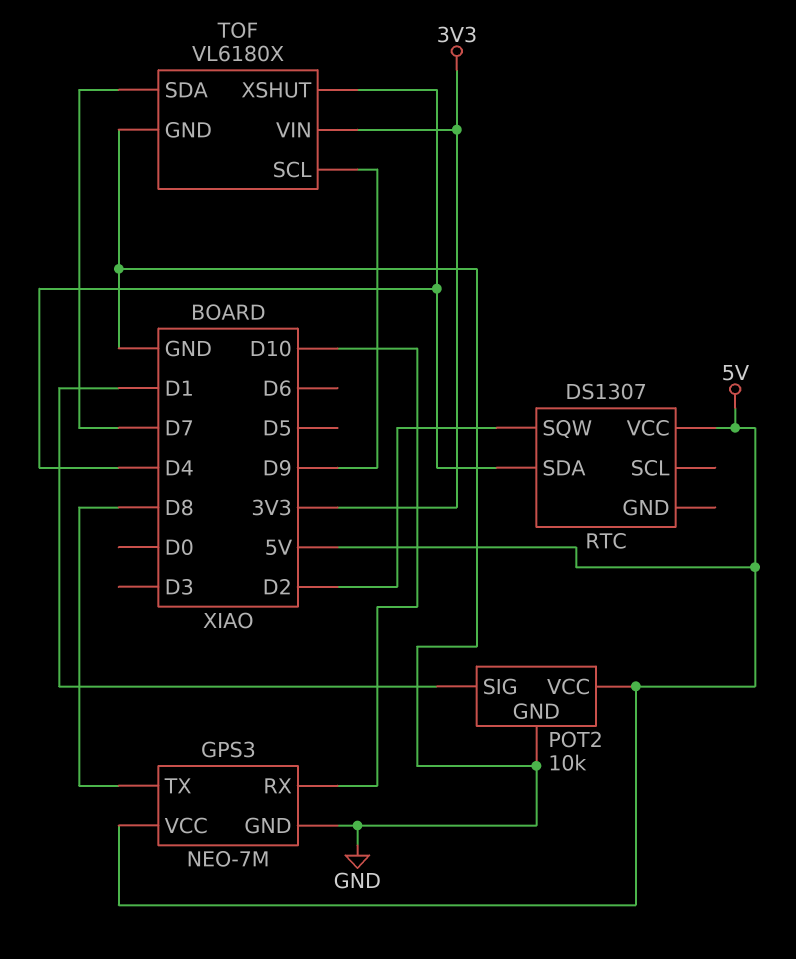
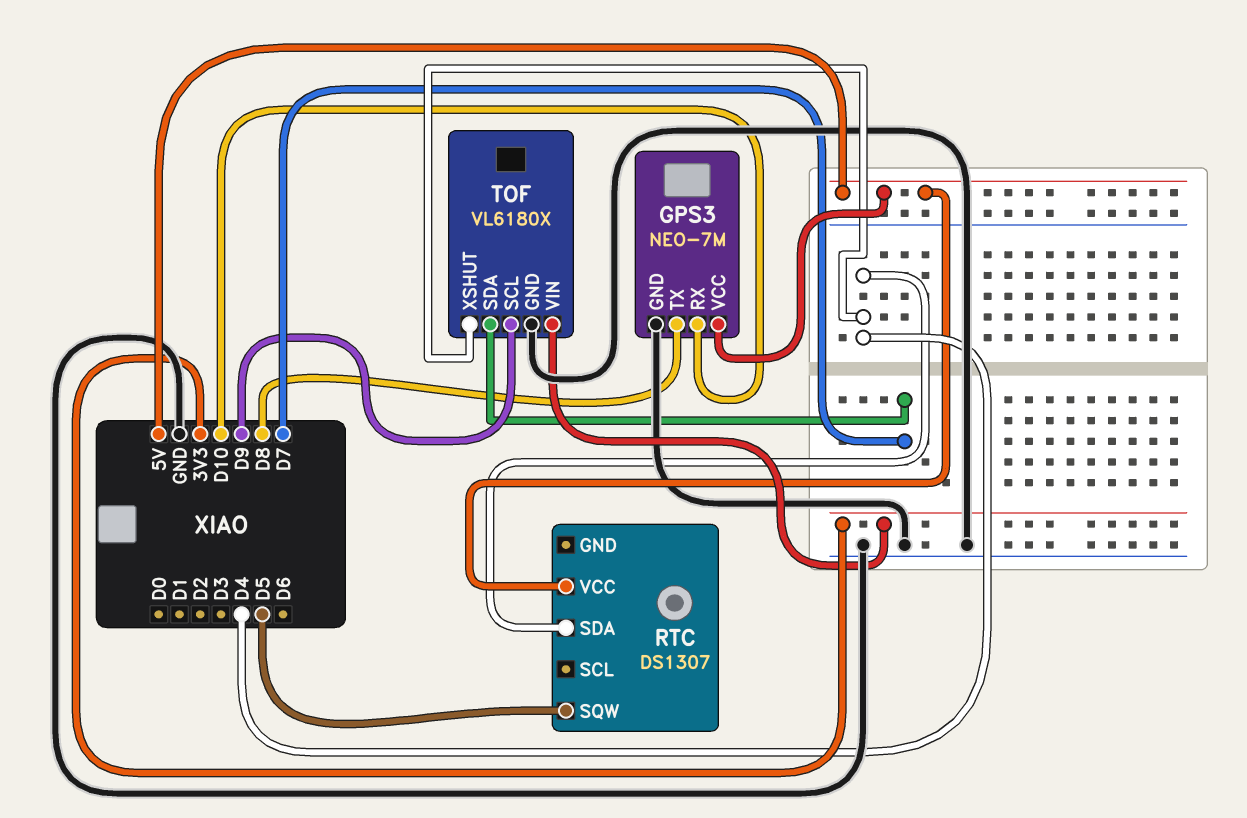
POT2: 10k -> none
POT2 pin GND: GND -> none
POT2 pin SIG: D1 -> none
POT2 pin VCC: 5V -> none
RTC pin SQW: D2 -> D5

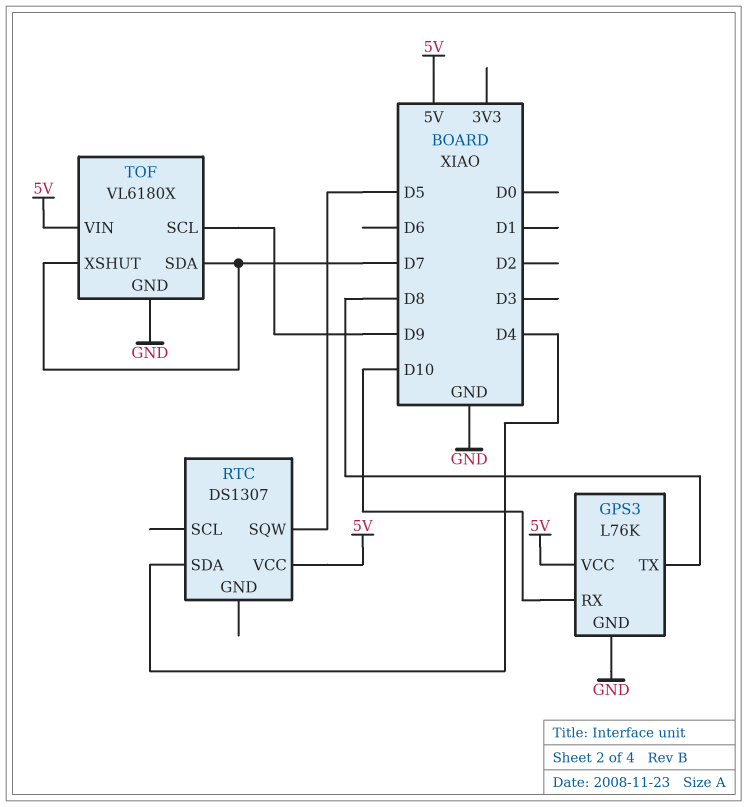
GPS3: NEO-7M -> L76K
TOF pin VIN: 3V3 -> 5V
TOF pin XSHUT: D4 -> D7

